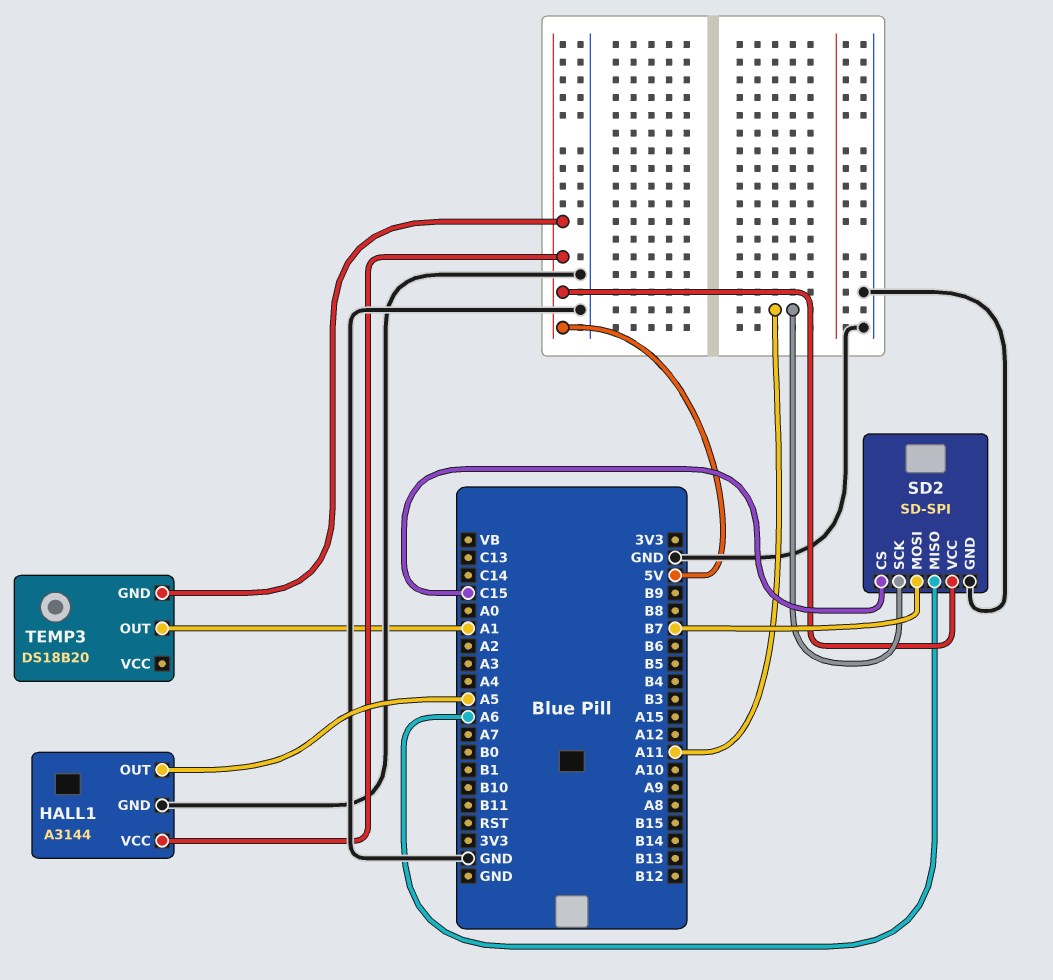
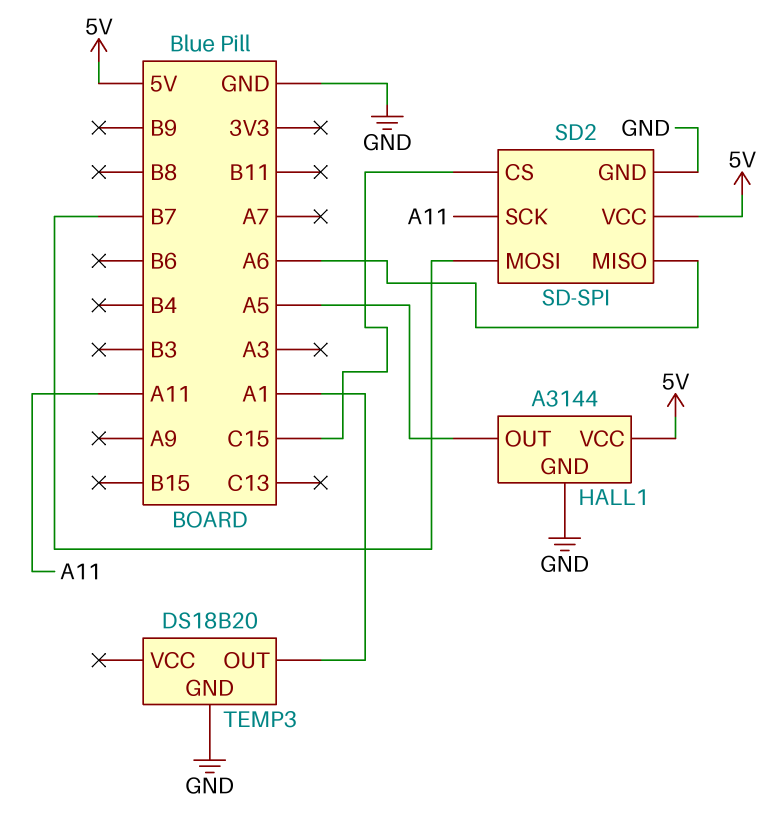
TEMP3 pin GND: 5V -> GND

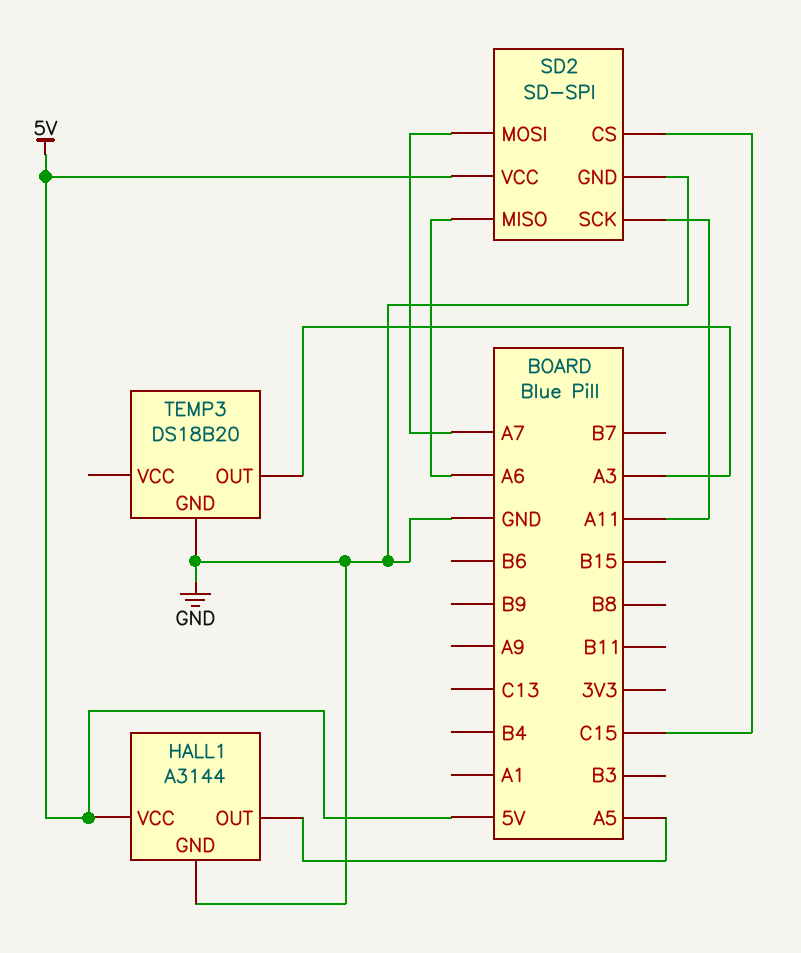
SD2 pin MOSI: B7 -> A7
TEMP3 pin OUT: A1 -> A3

